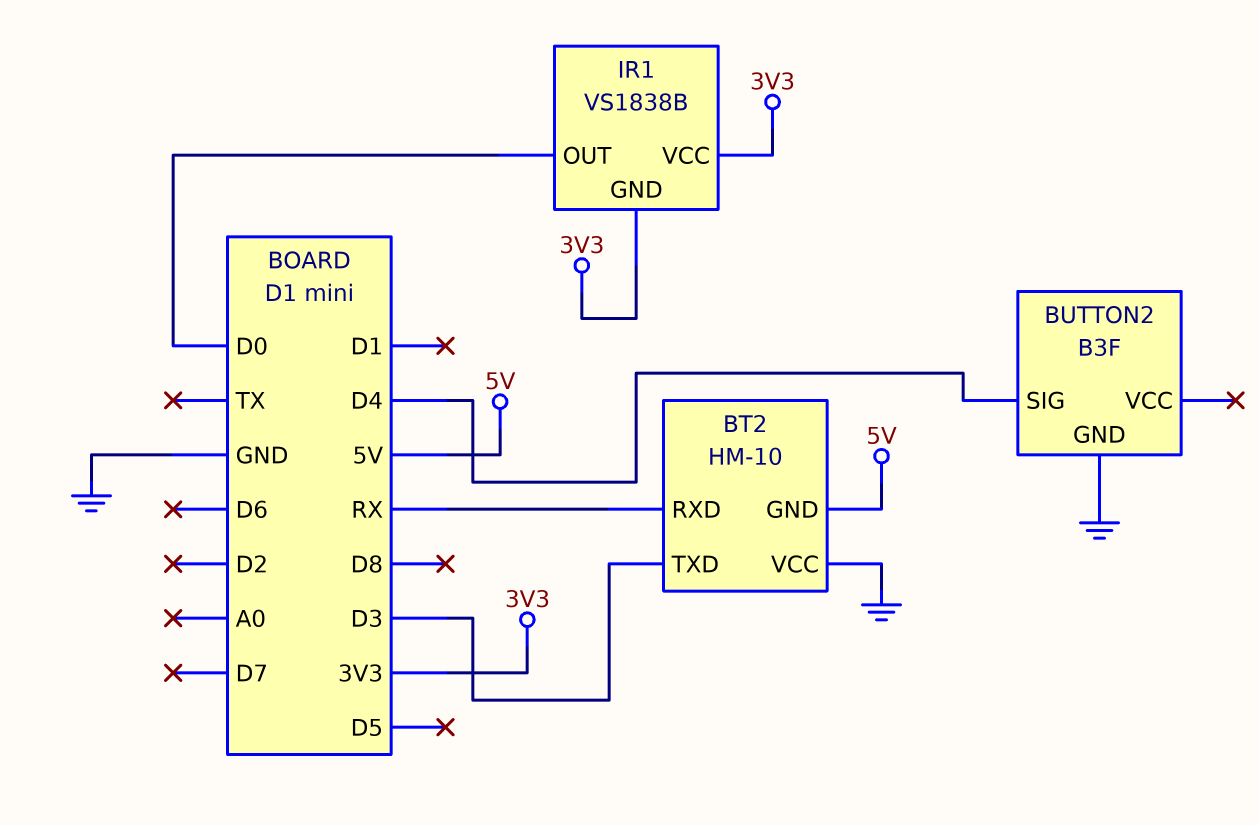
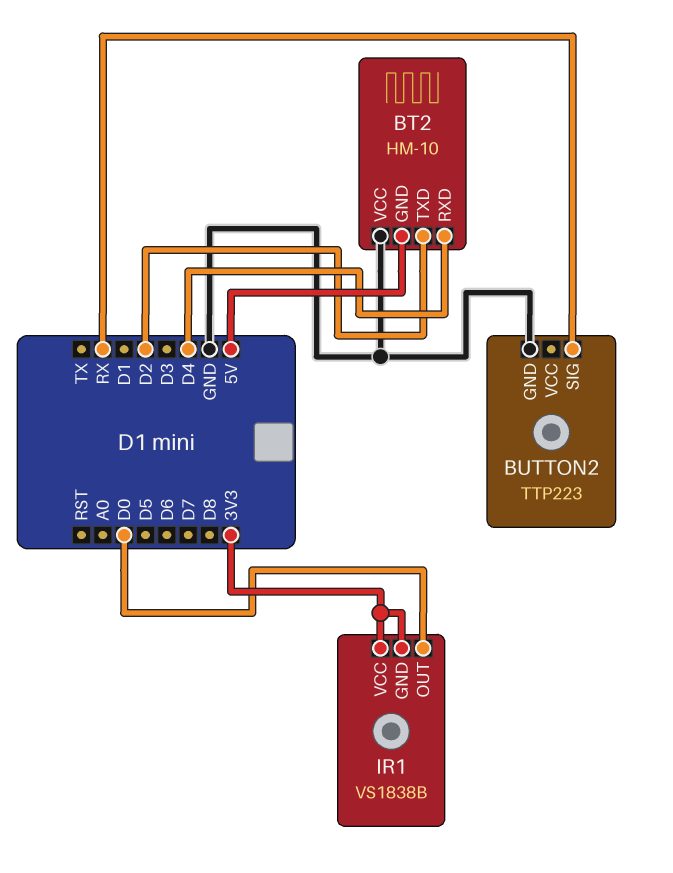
BT2 pin RXD: RX -> D4
BT2 pin TXD: D3 -> D2
BUTTON2: B3F -> TTP223
BUTTON2 pin SIG: D4 -> RX

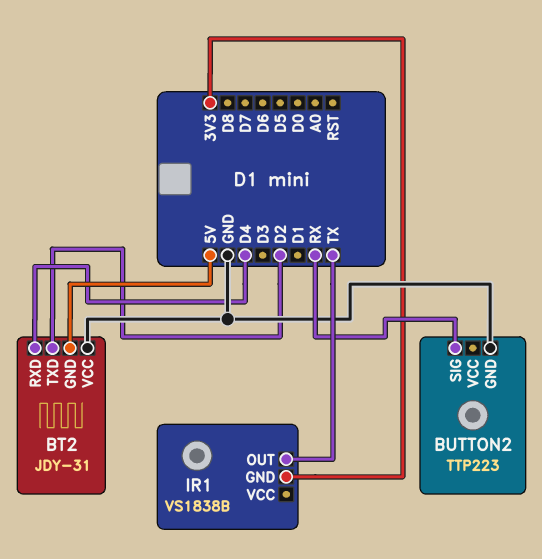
BT2: HM-10 -> JDY-31
IR1 pin OUT: D0 -> TX
IR1 pin VCC: 3V3 -> none

